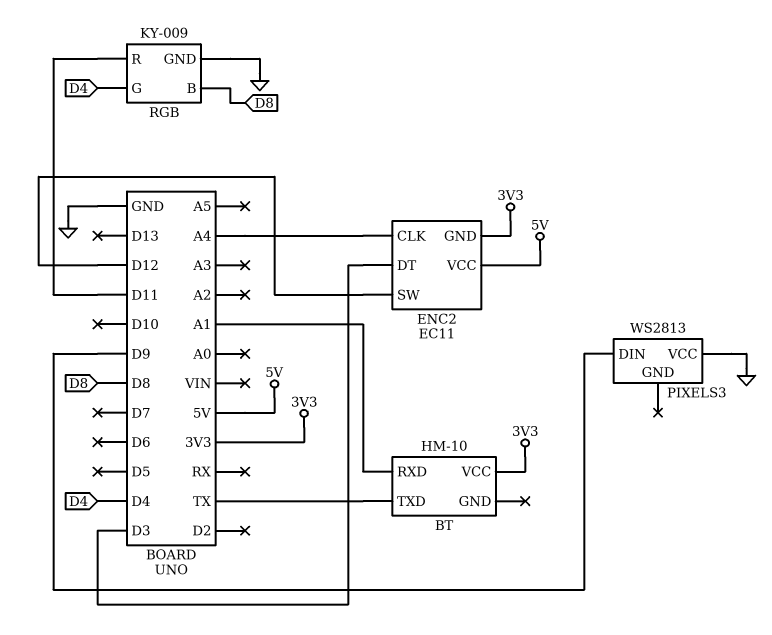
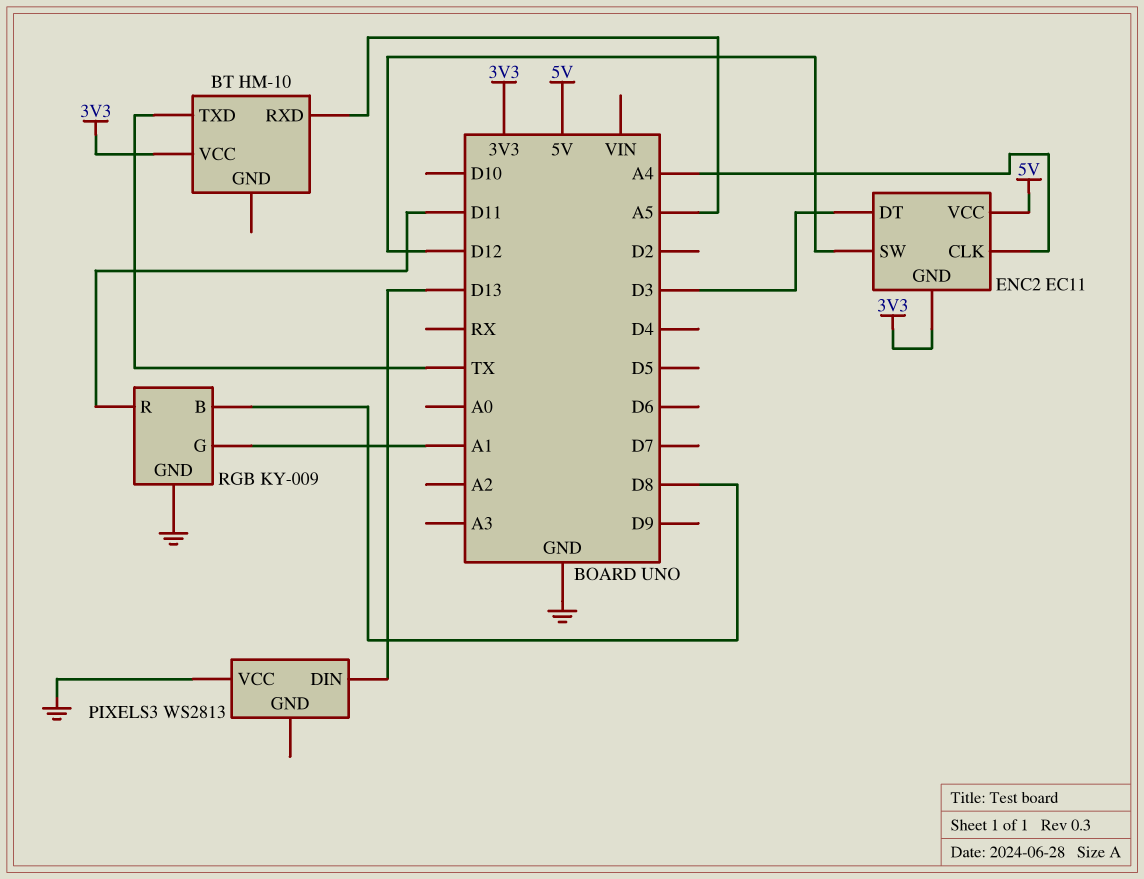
BT pin RXD: A1 -> A5
PIXELS3 pin DIN: D9 -> D13
RGB pin G: D4 -> A1

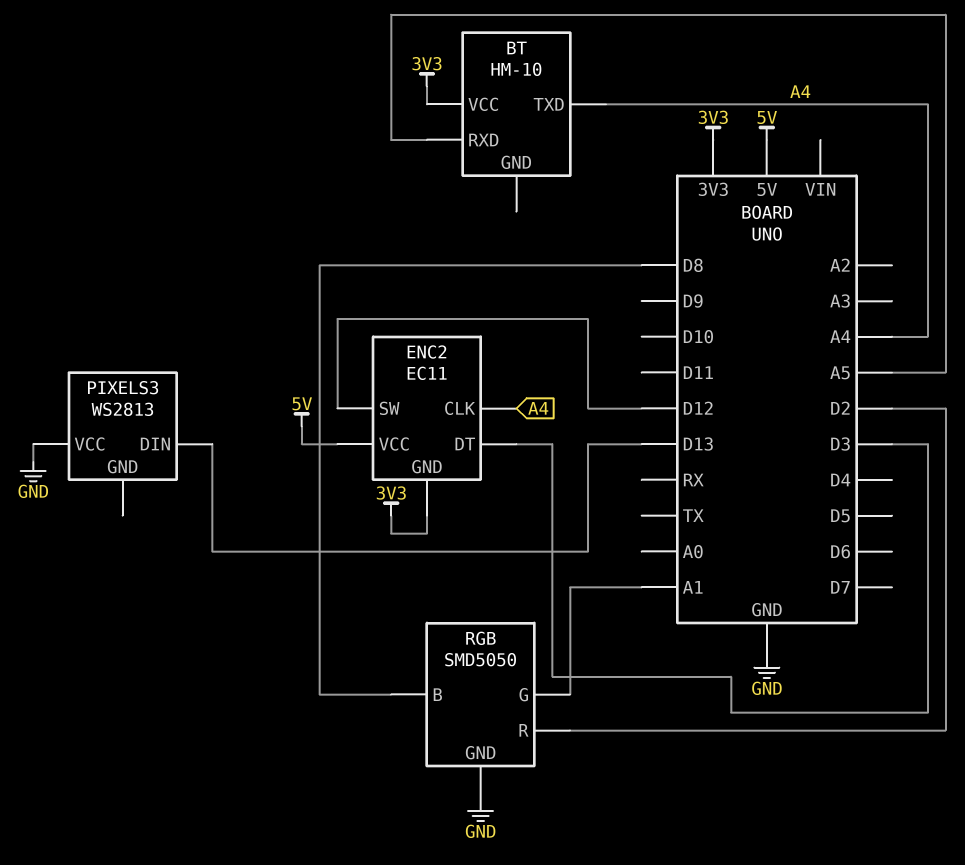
BT pin TXD: TX -> A4
RGB: KY-009 -> SMD5050
RGB pin R: D11 -> D2

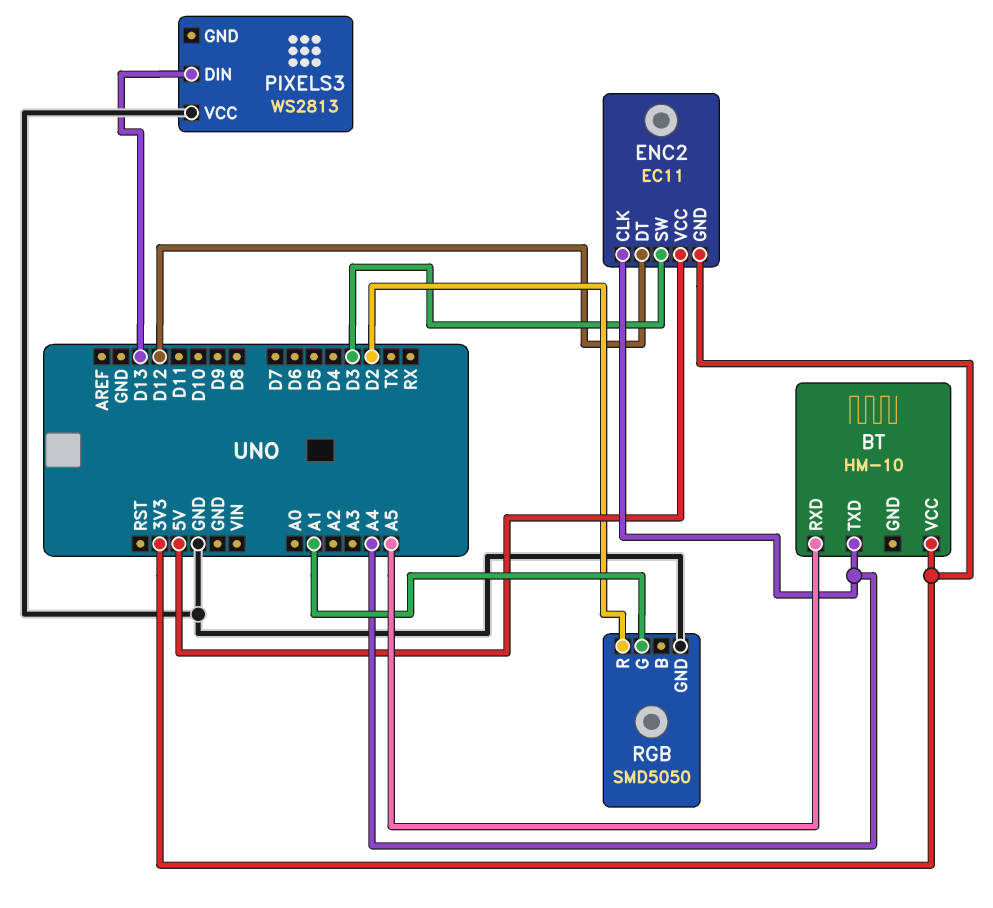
ENC2 pin DT: D3 -> D12
ENC2 pin SW: D12 -> D3
RGB pin B: D8 -> none

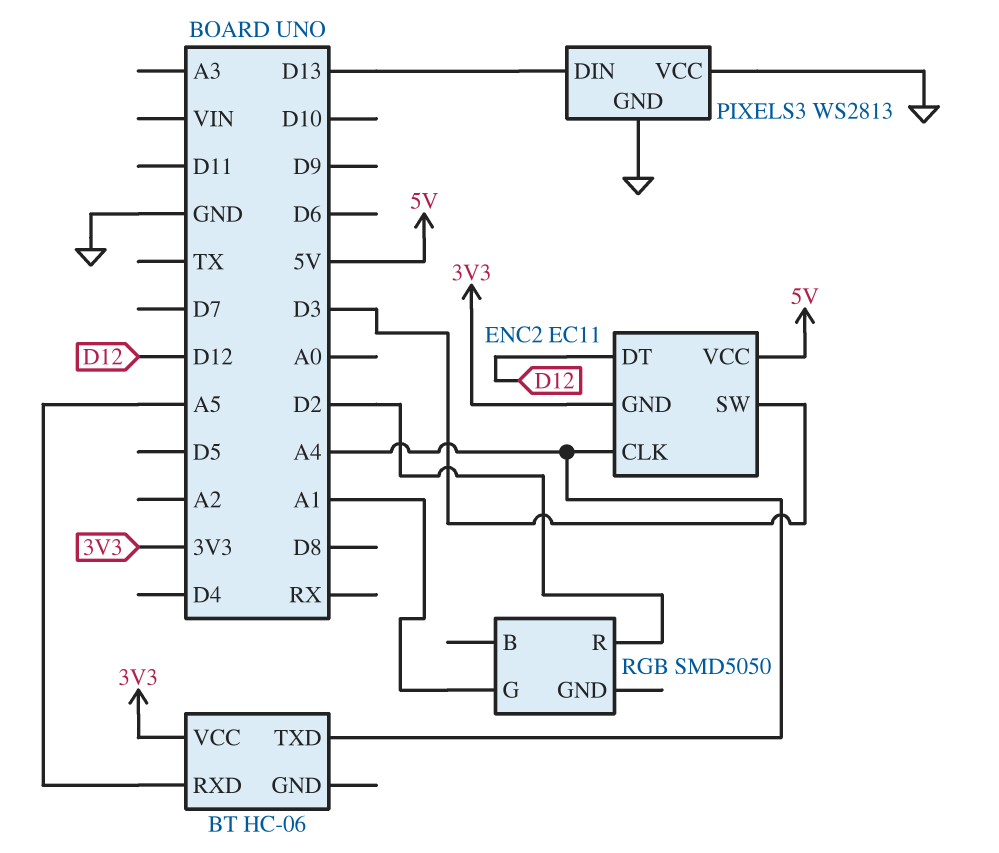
BT: HM-10 -> HC-06
PIXELS3 pin GND: none -> GND
RGB pin GND: GND -> none

